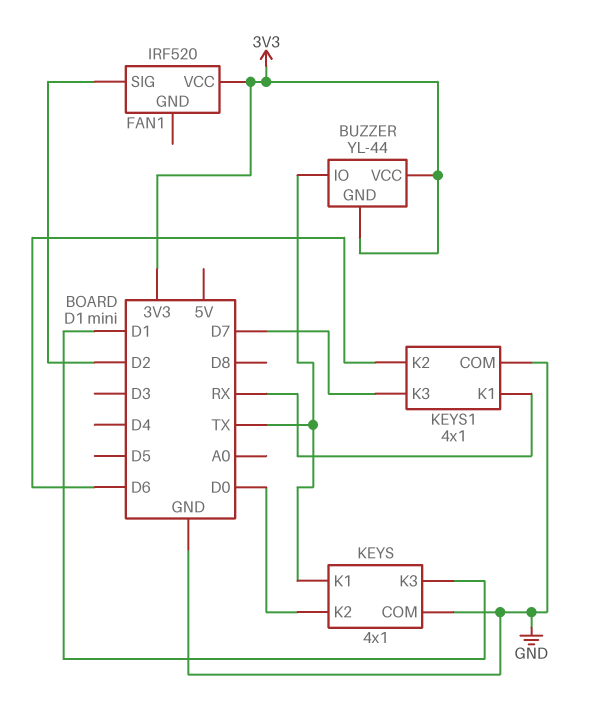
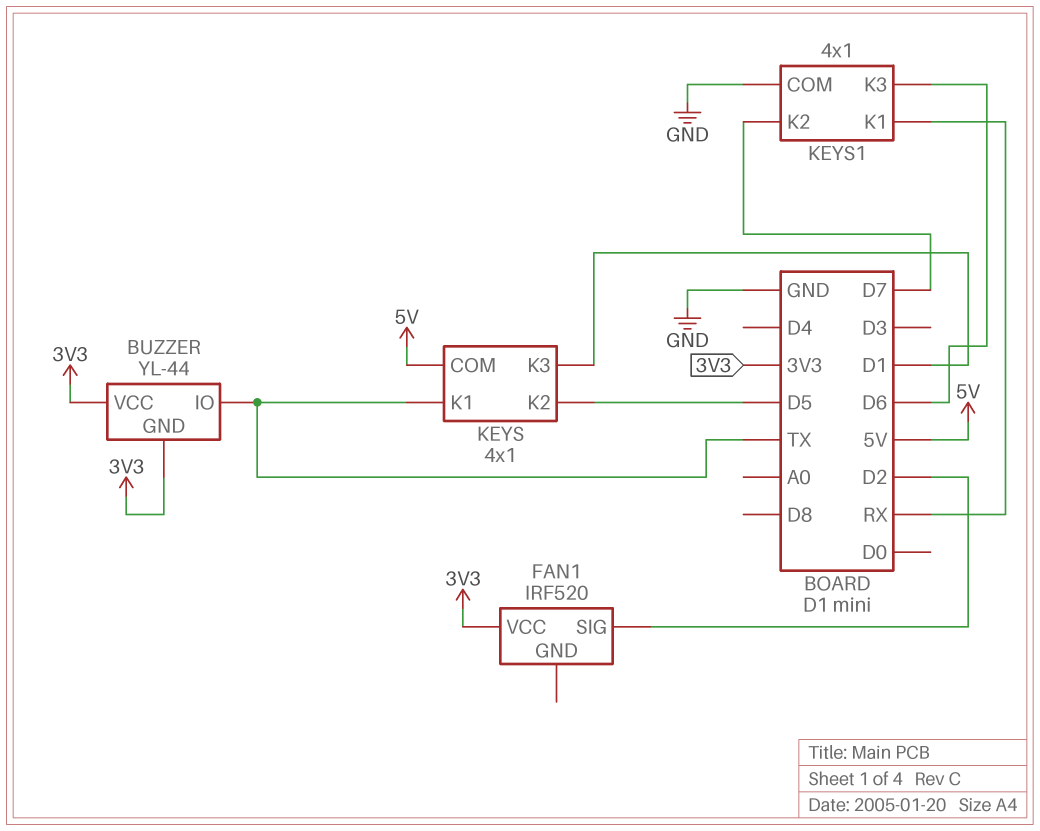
KEYS pin COM: GND -> 5V
KEYS pin K2: D0 -> D5
KEYS1 pin K2: D6 -> D7
KEYS1 pin K3: D7 -> D6

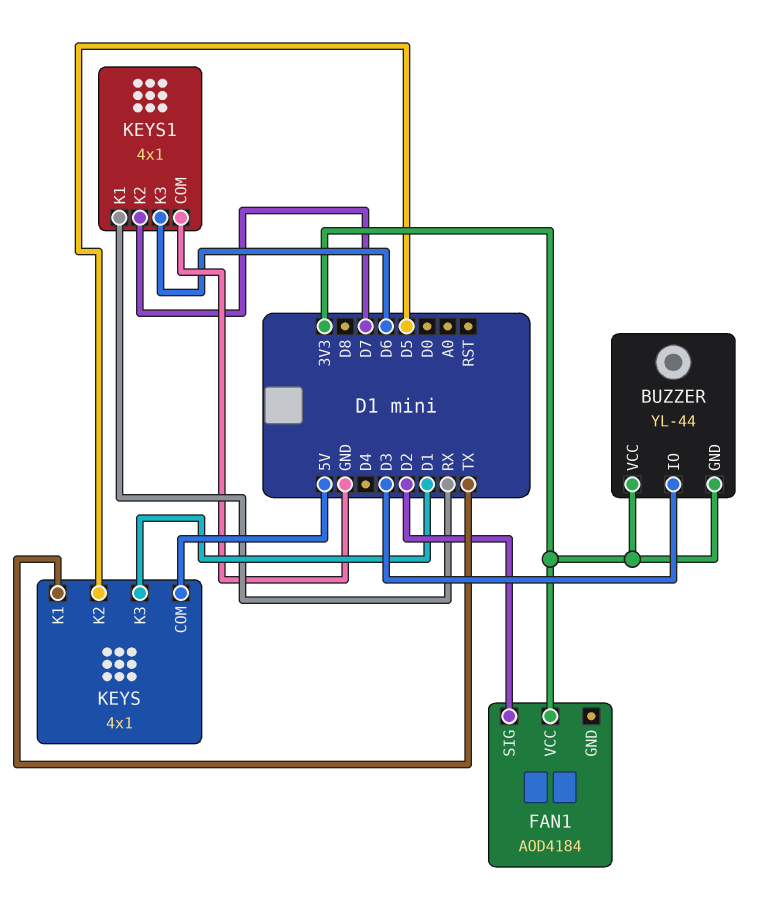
BUZZER pin IO: TX -> D3
FAN1: IRF520 -> AOD4184

